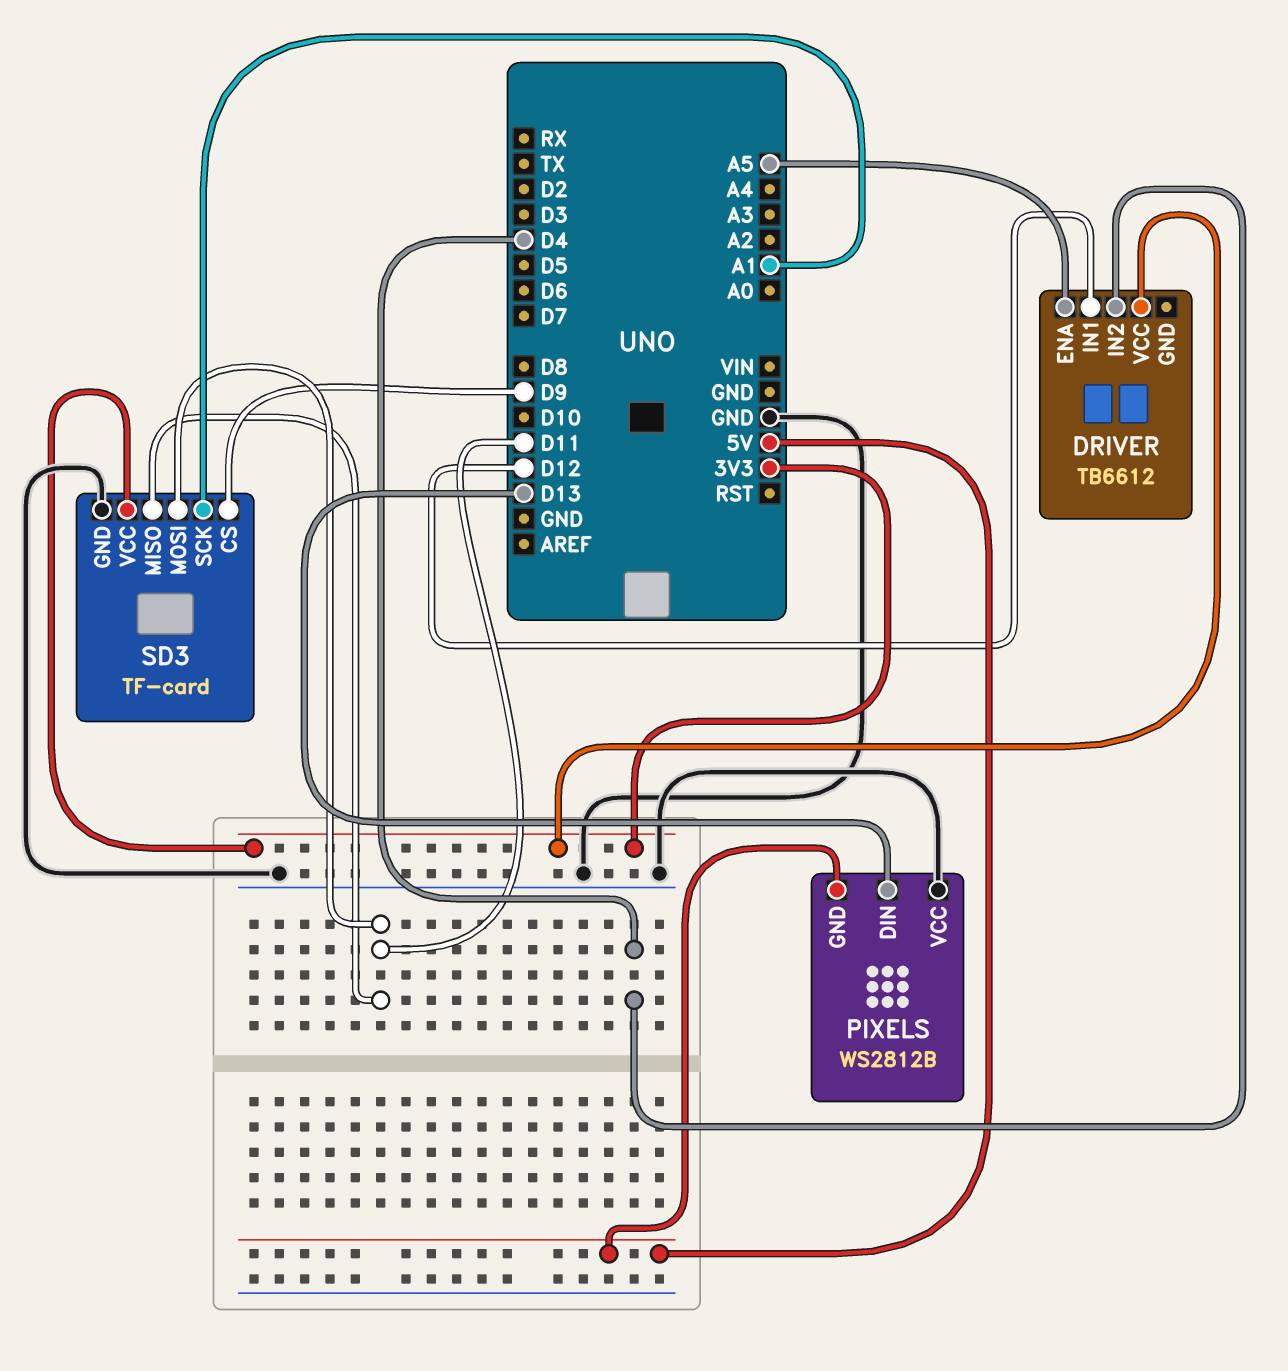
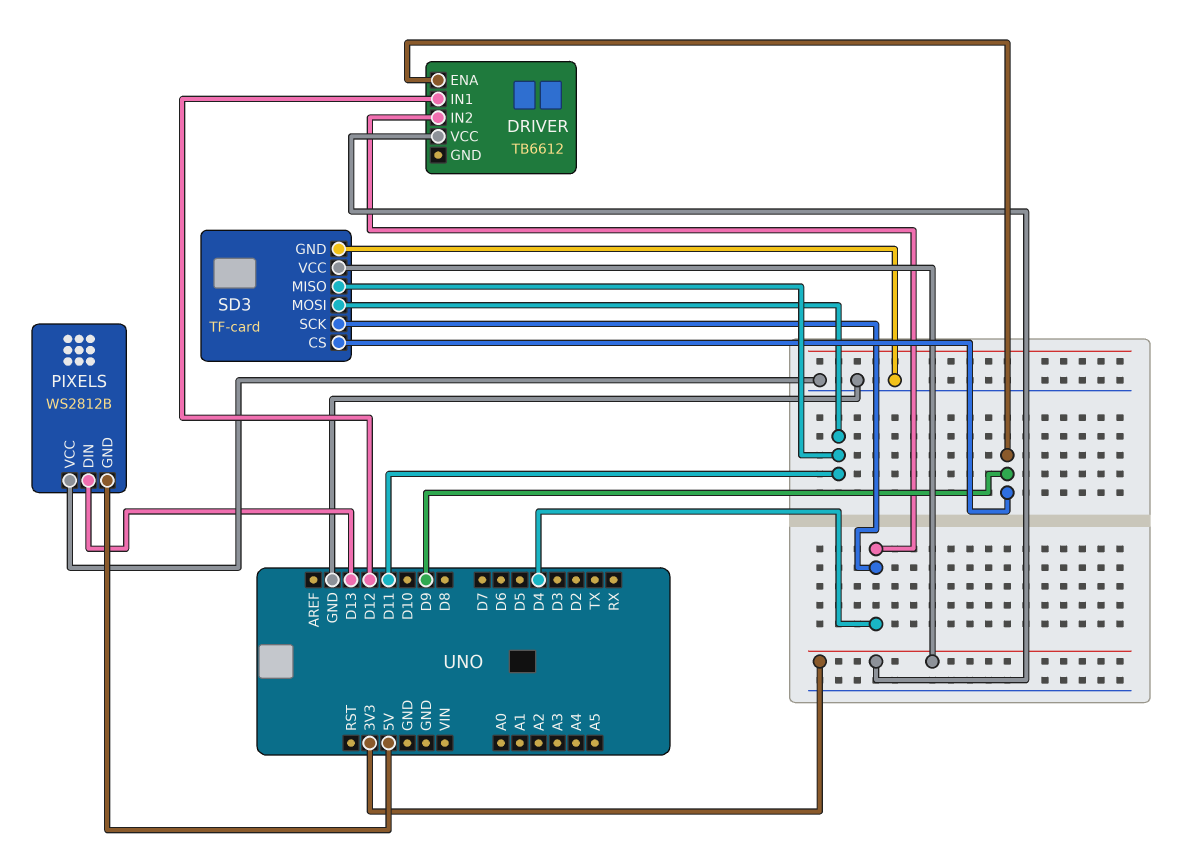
DRIVER pin ENA: A5 -> D9
SD3 pin SCK: A1 -> D4

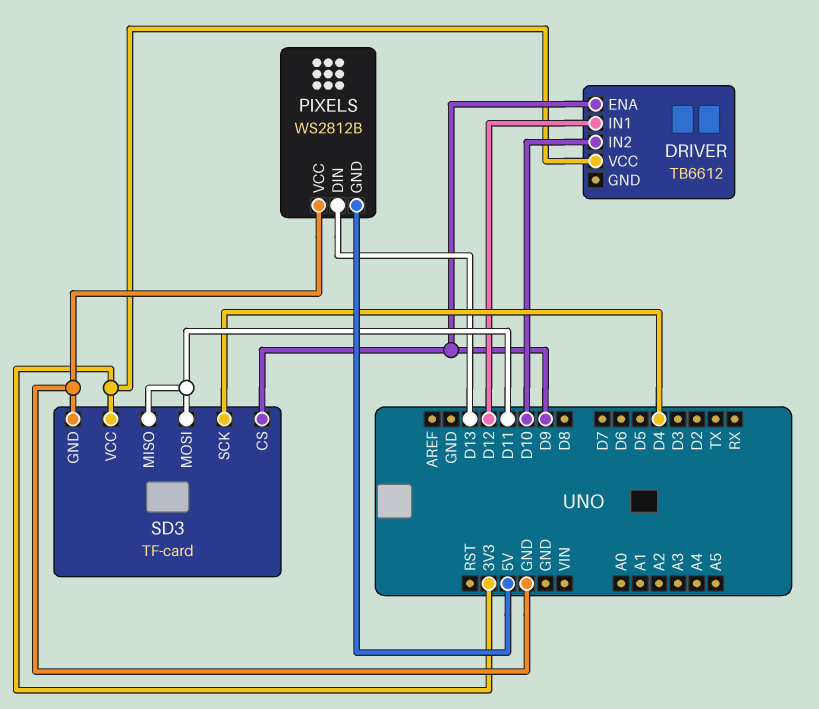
DRIVER pin IN2: D4 -> D10

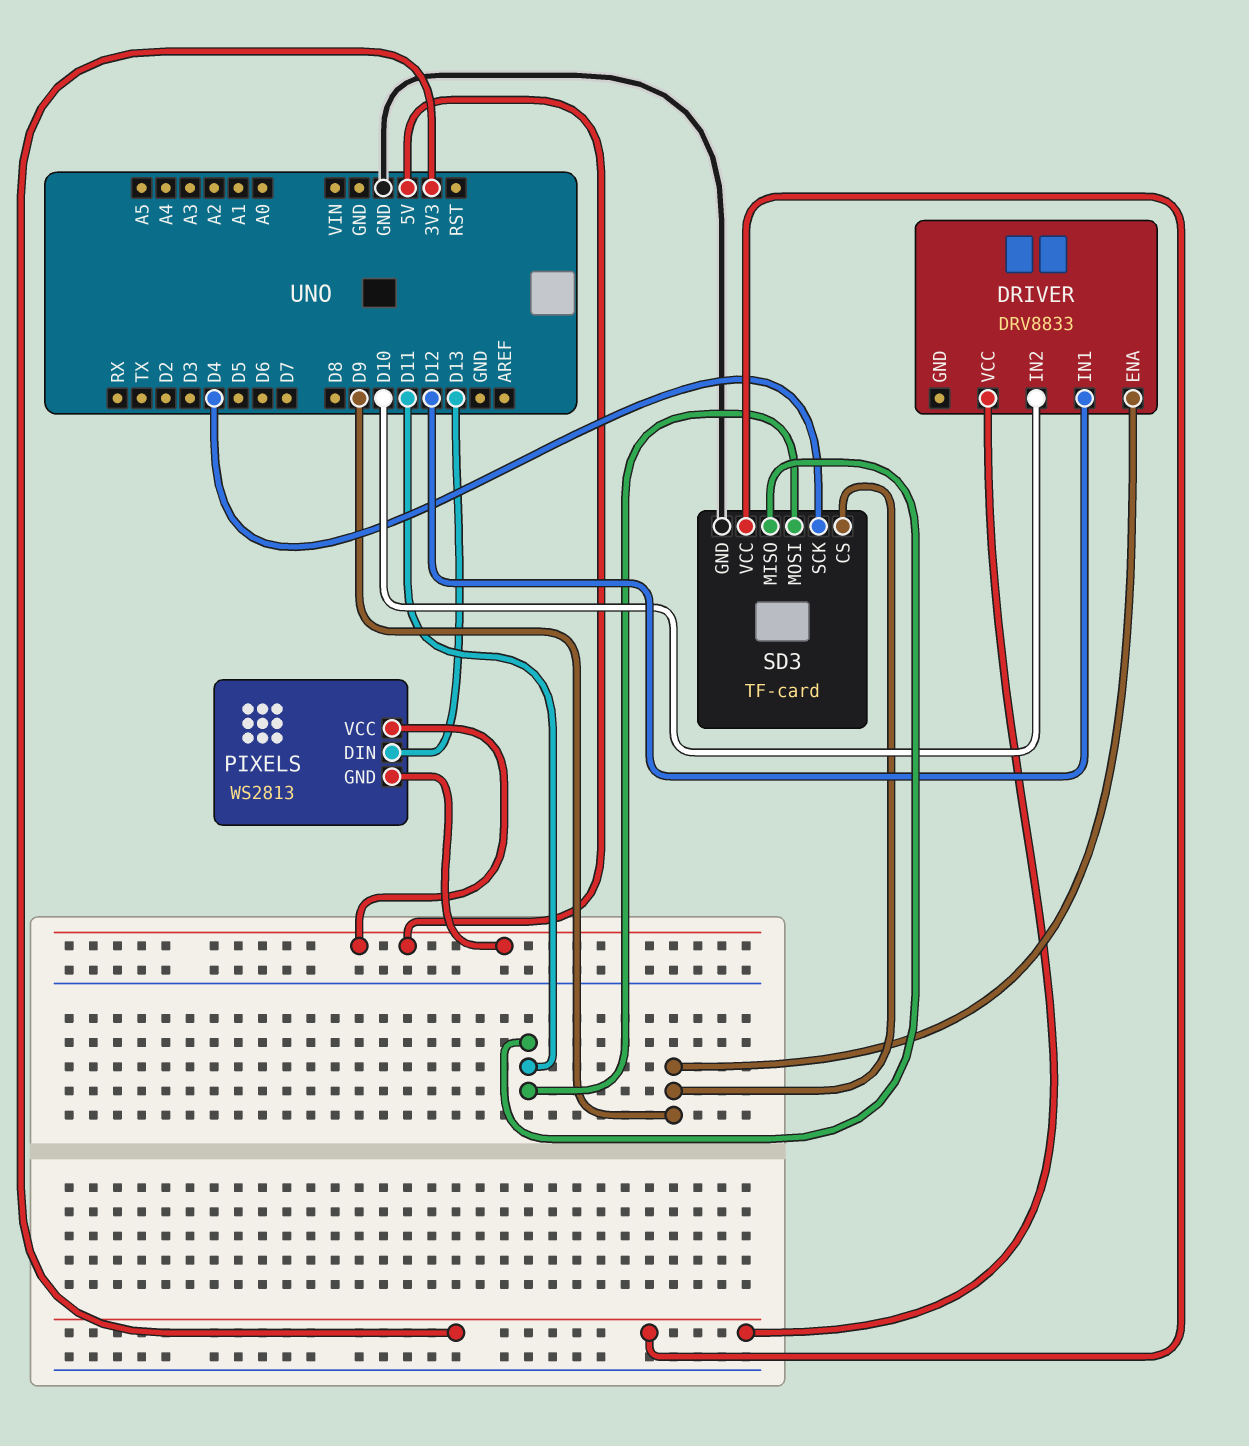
DRIVER: TB6612 -> DRV8833
PIXELS: WS2812B -> WS2813
PIXELS pin VCC: GND -> 5V

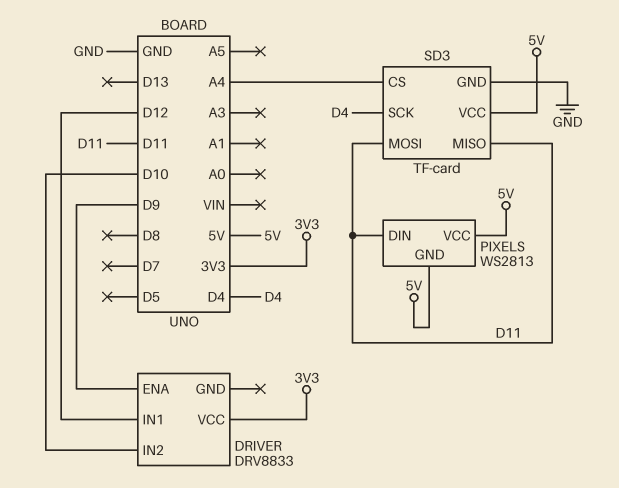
PIXELS pin DIN: D13 -> D11
SD3 pin CS: D9 -> A4
SD3 pin VCC: 3V3 -> 5V

